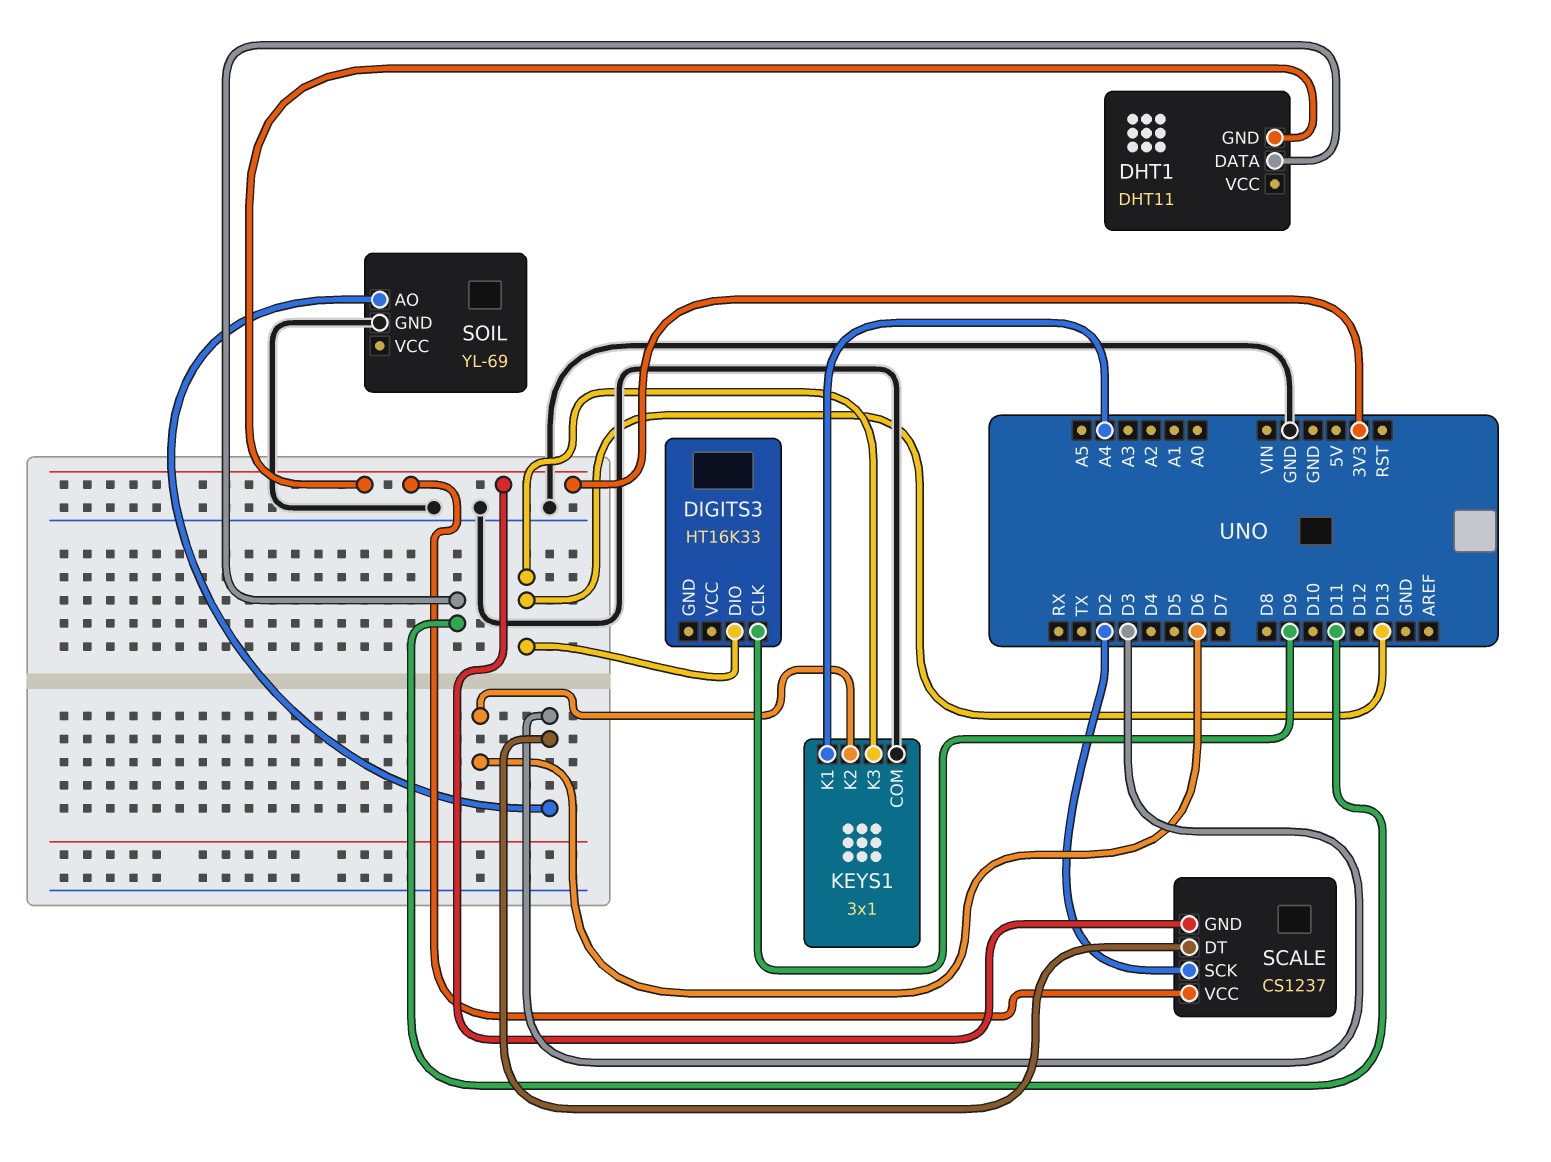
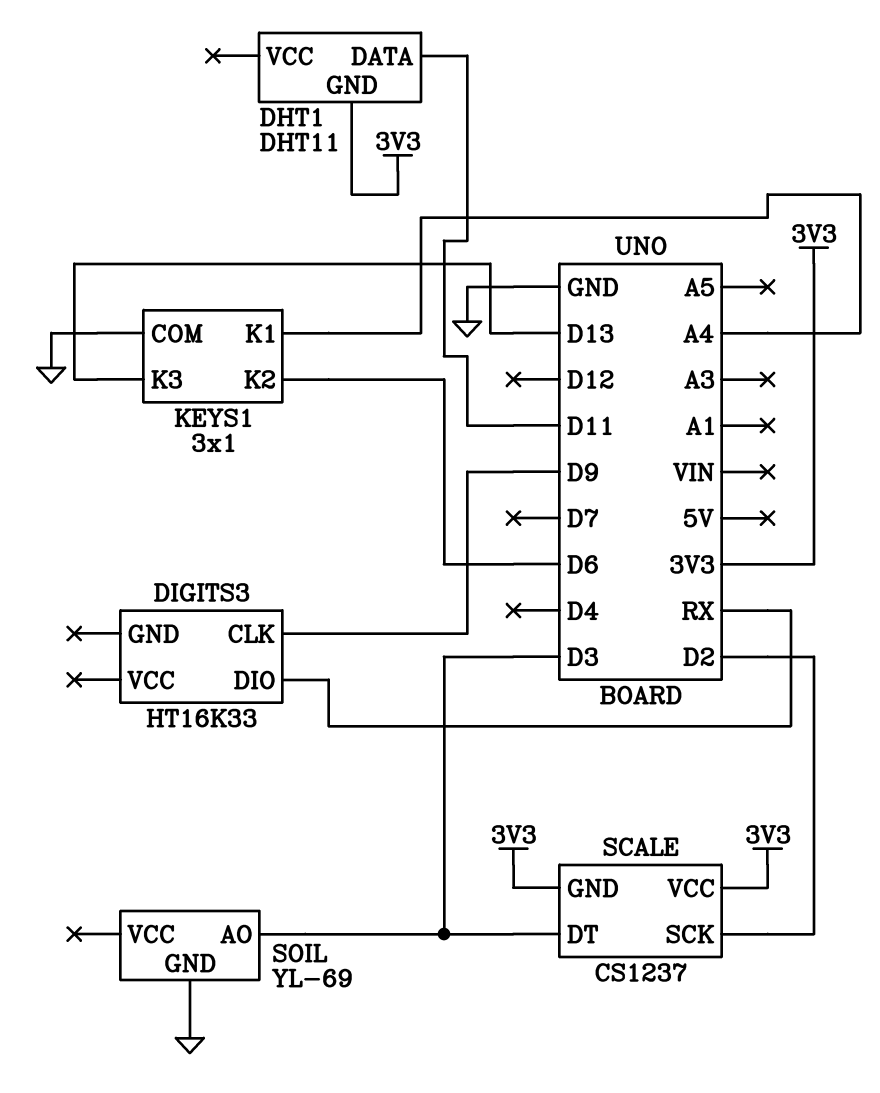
DIGITS3 pin DIO: D13 -> RX

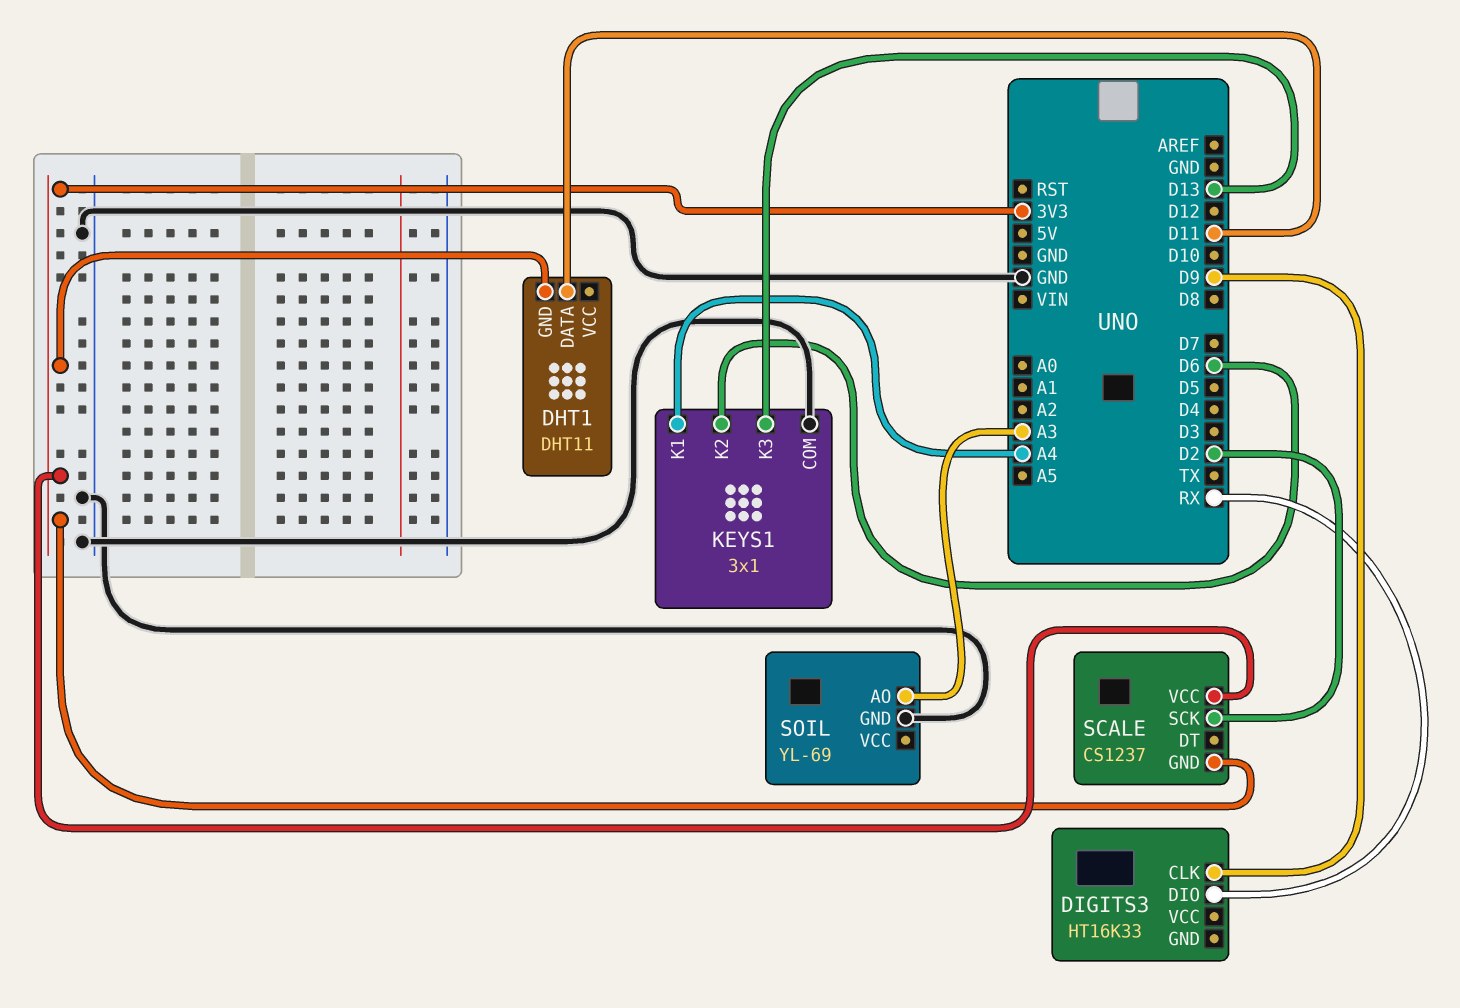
SCALE pin DT: D3 -> none
SOIL pin AO: D3 -> A3

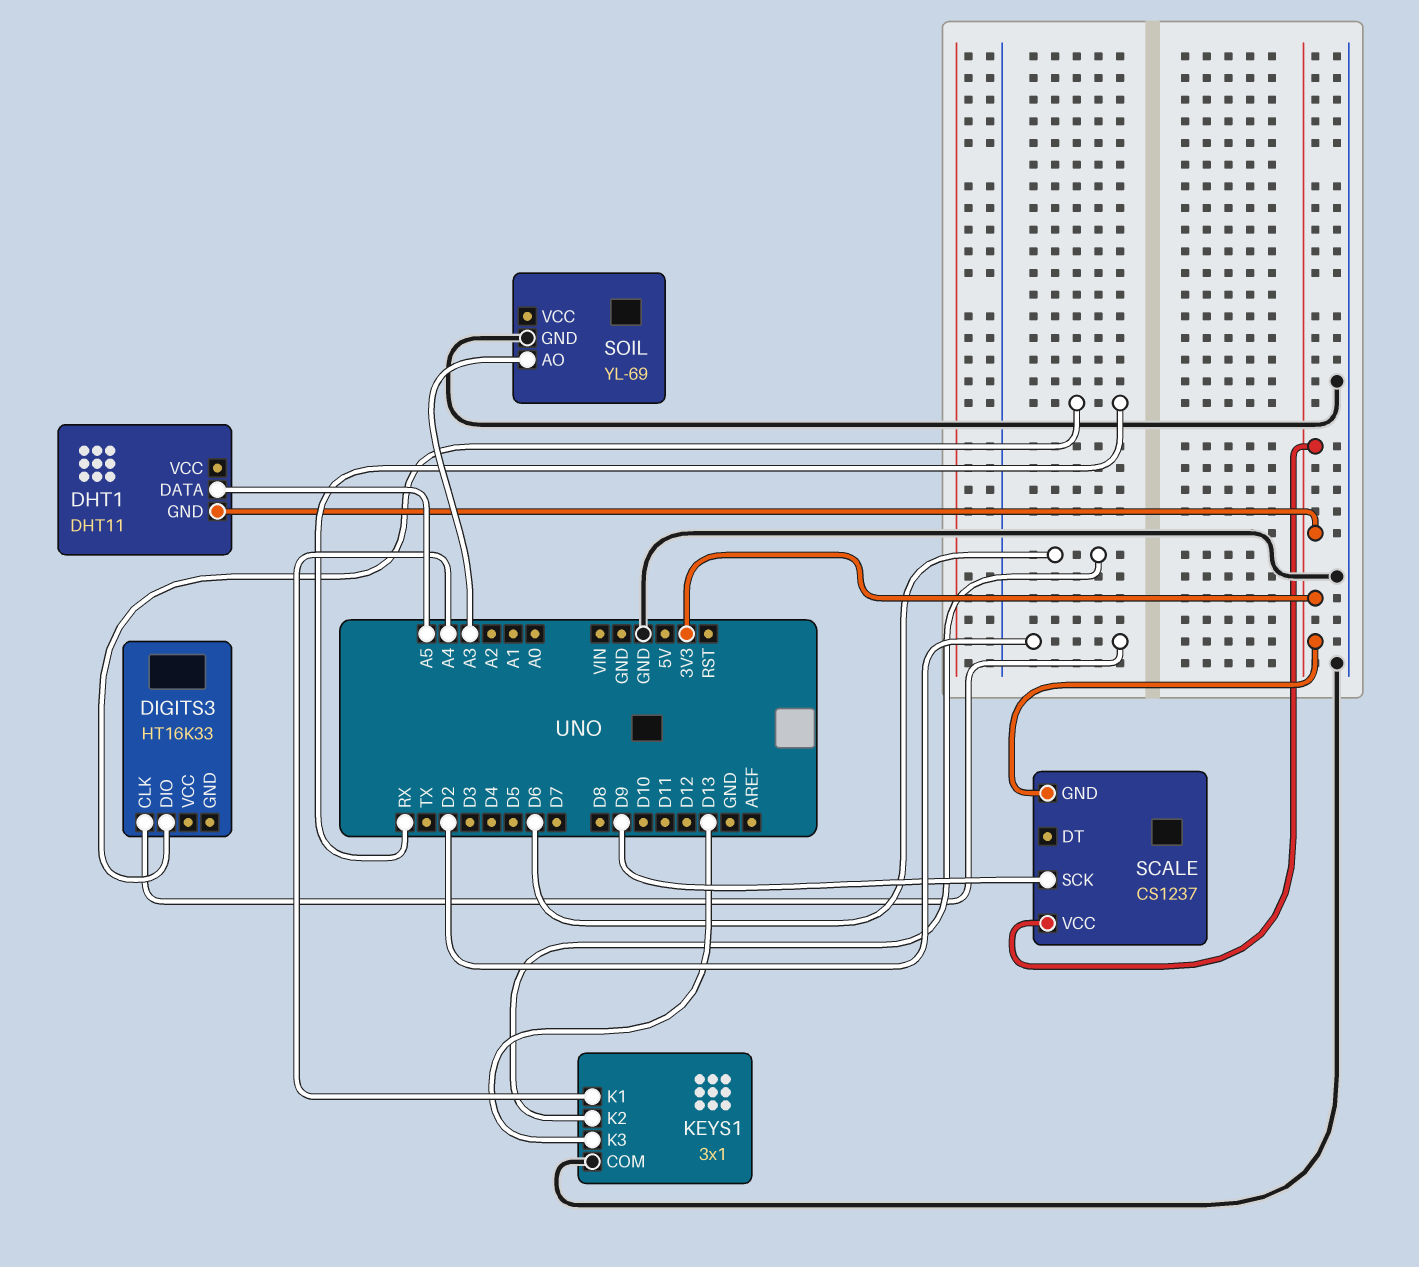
DHT1 pin DATA: D11 -> A5
DIGITS3 pin CLK: D9 -> D2
SCALE pin SCK: D2 -> D9

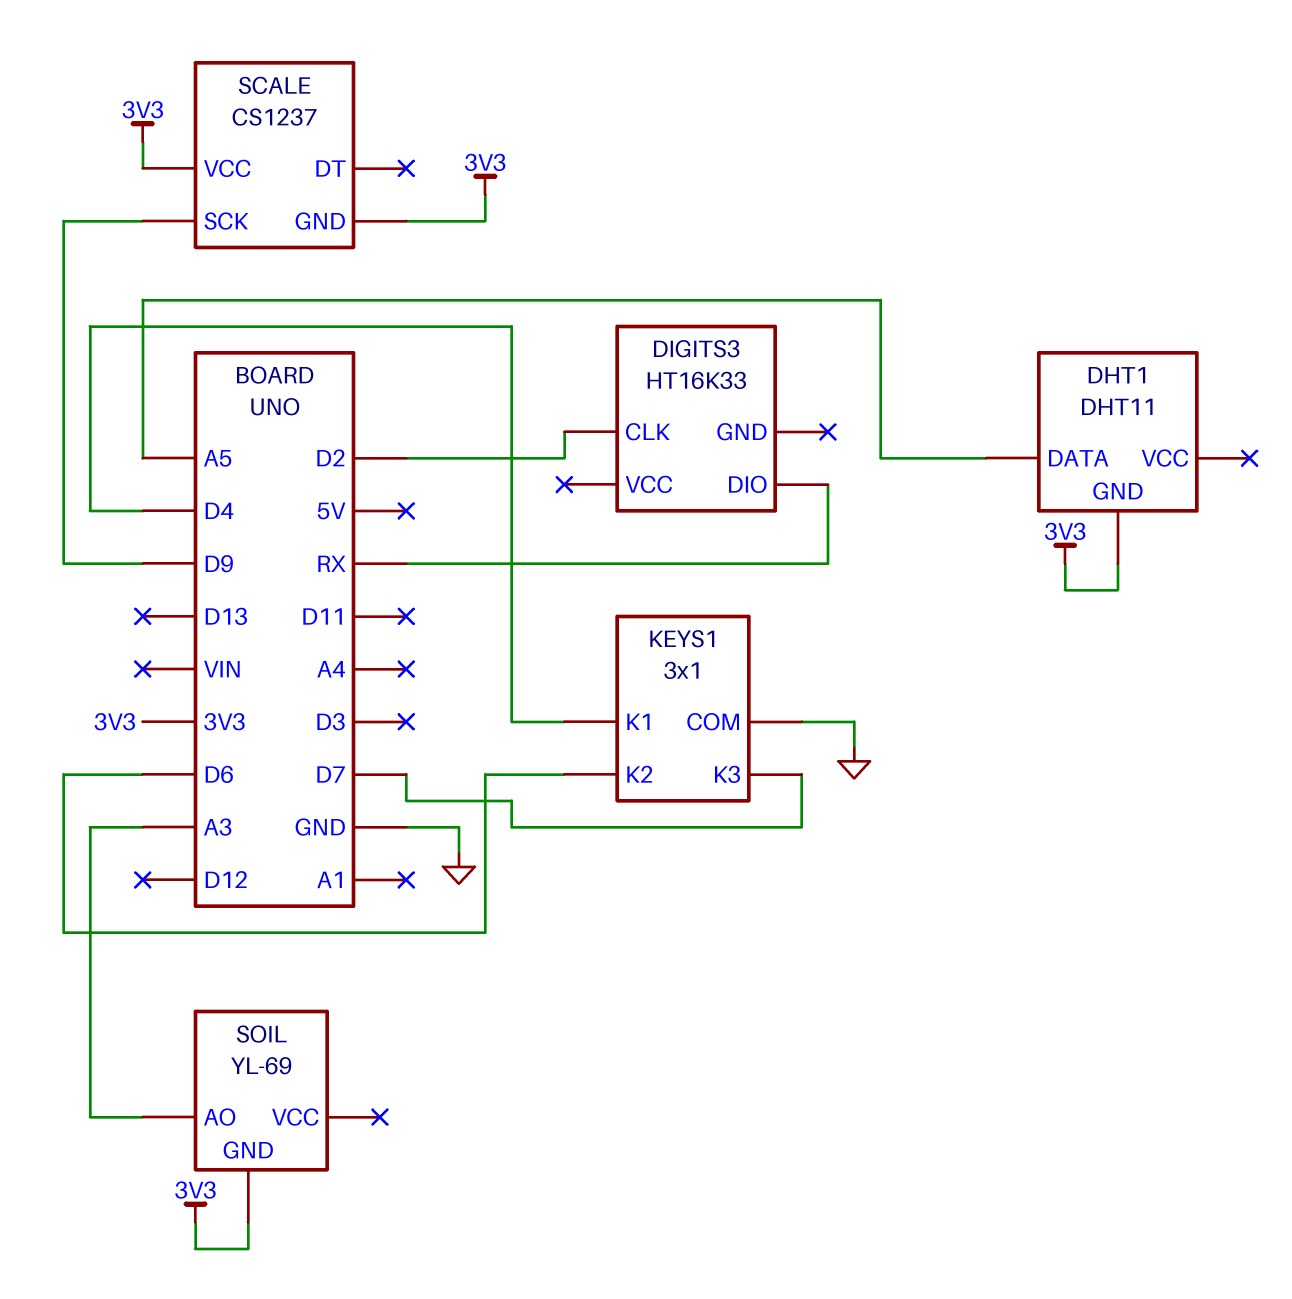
KEYS1 pin K1: A4 -> D4
KEYS1 pin K3: D13 -> D7
SOIL pin GND: GND -> 3V3

